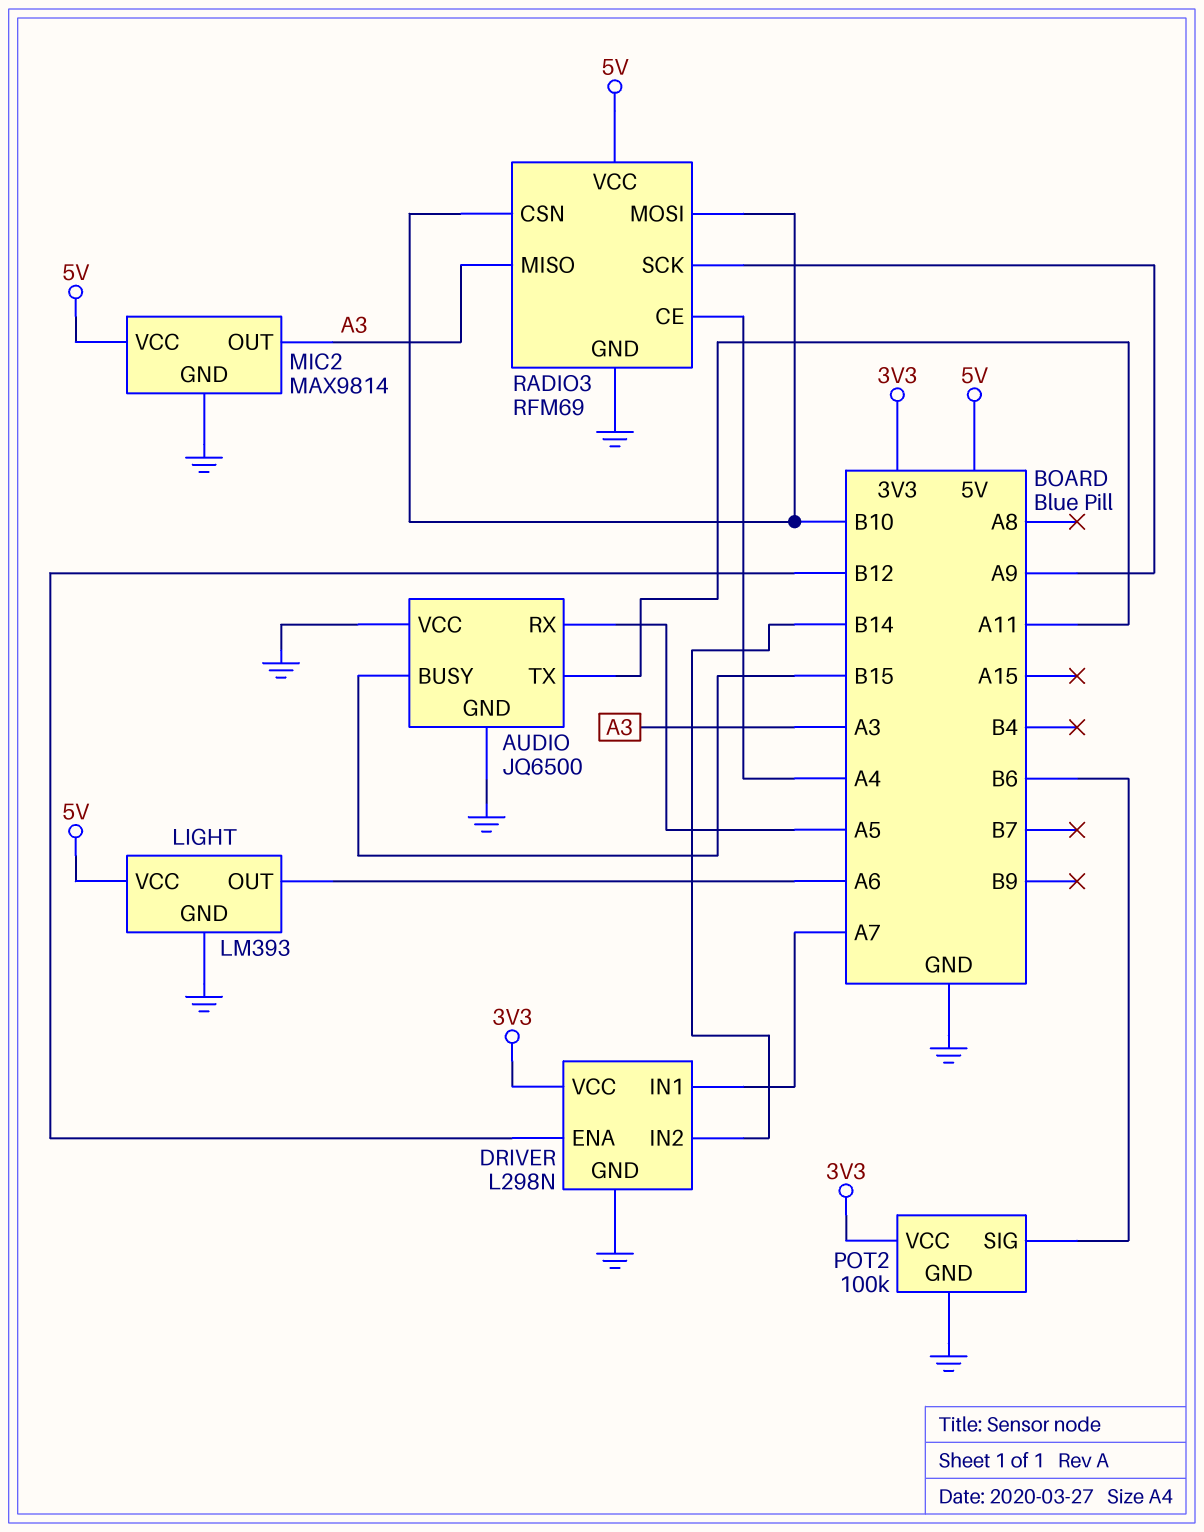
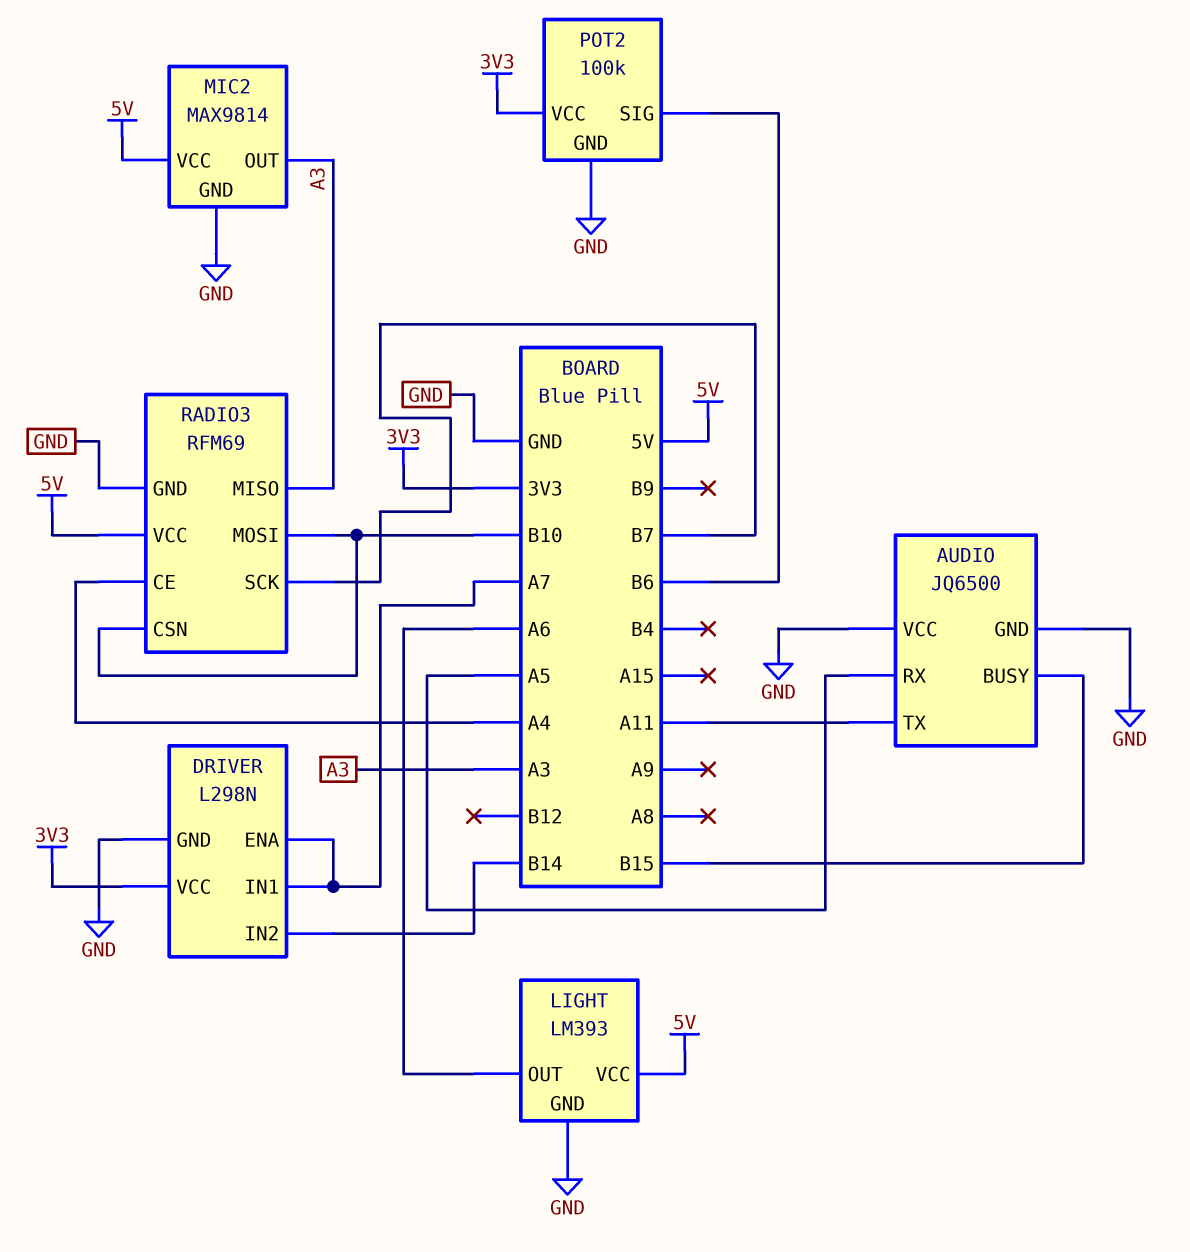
DRIVER pin ENA: B12 -> A7
RADIO3 pin SCK: A9 -> B7

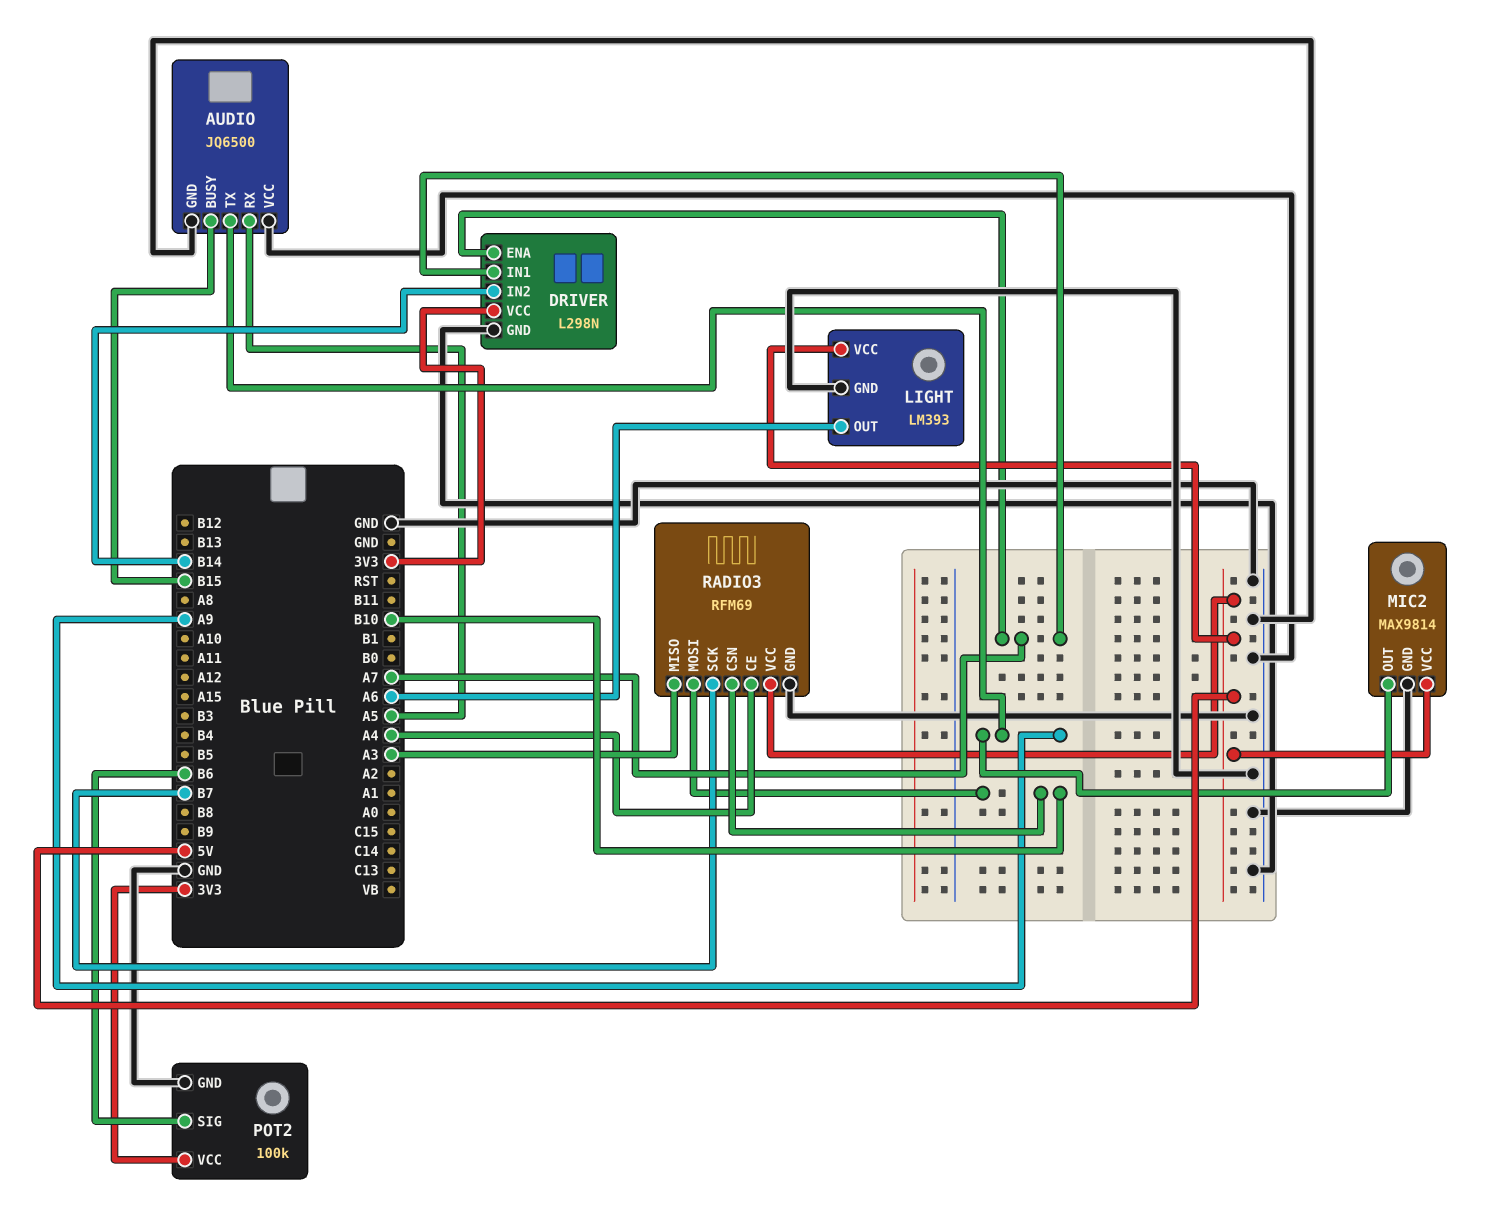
AUDIO pin TX: A11 -> A9
MIC2 pin OUT: A3 -> A9

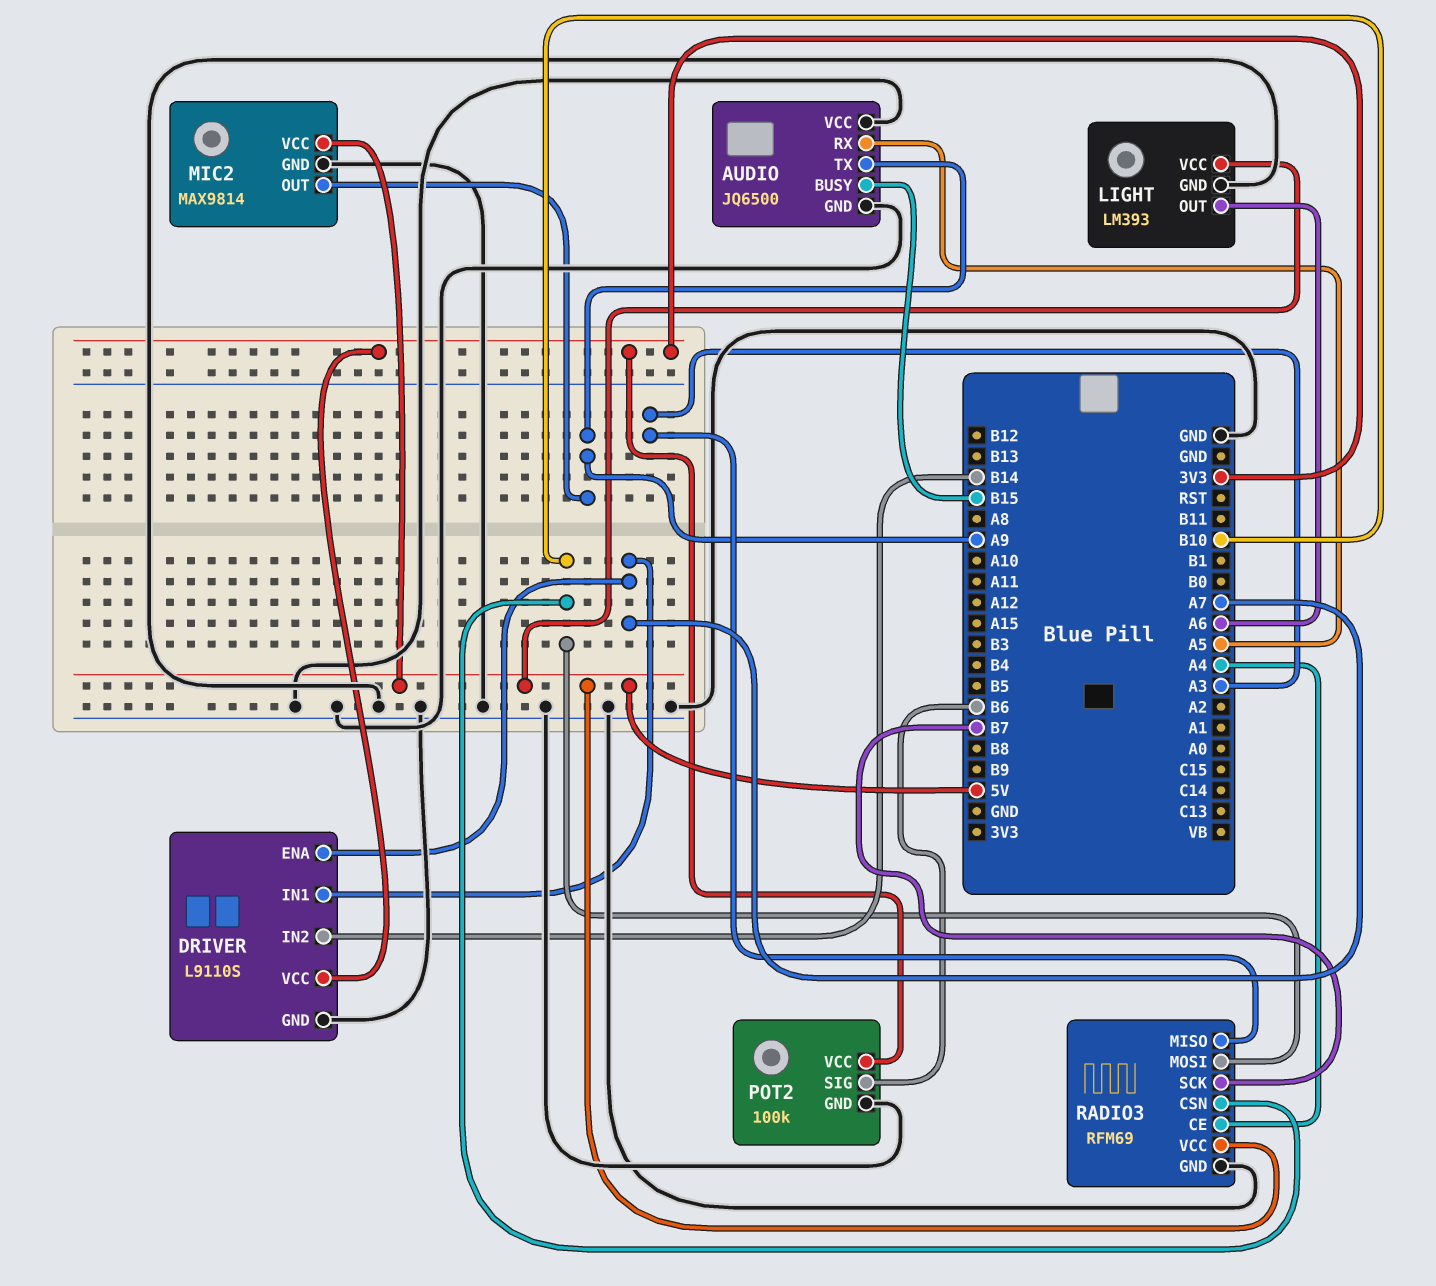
DRIVER: L298N -> L9110S

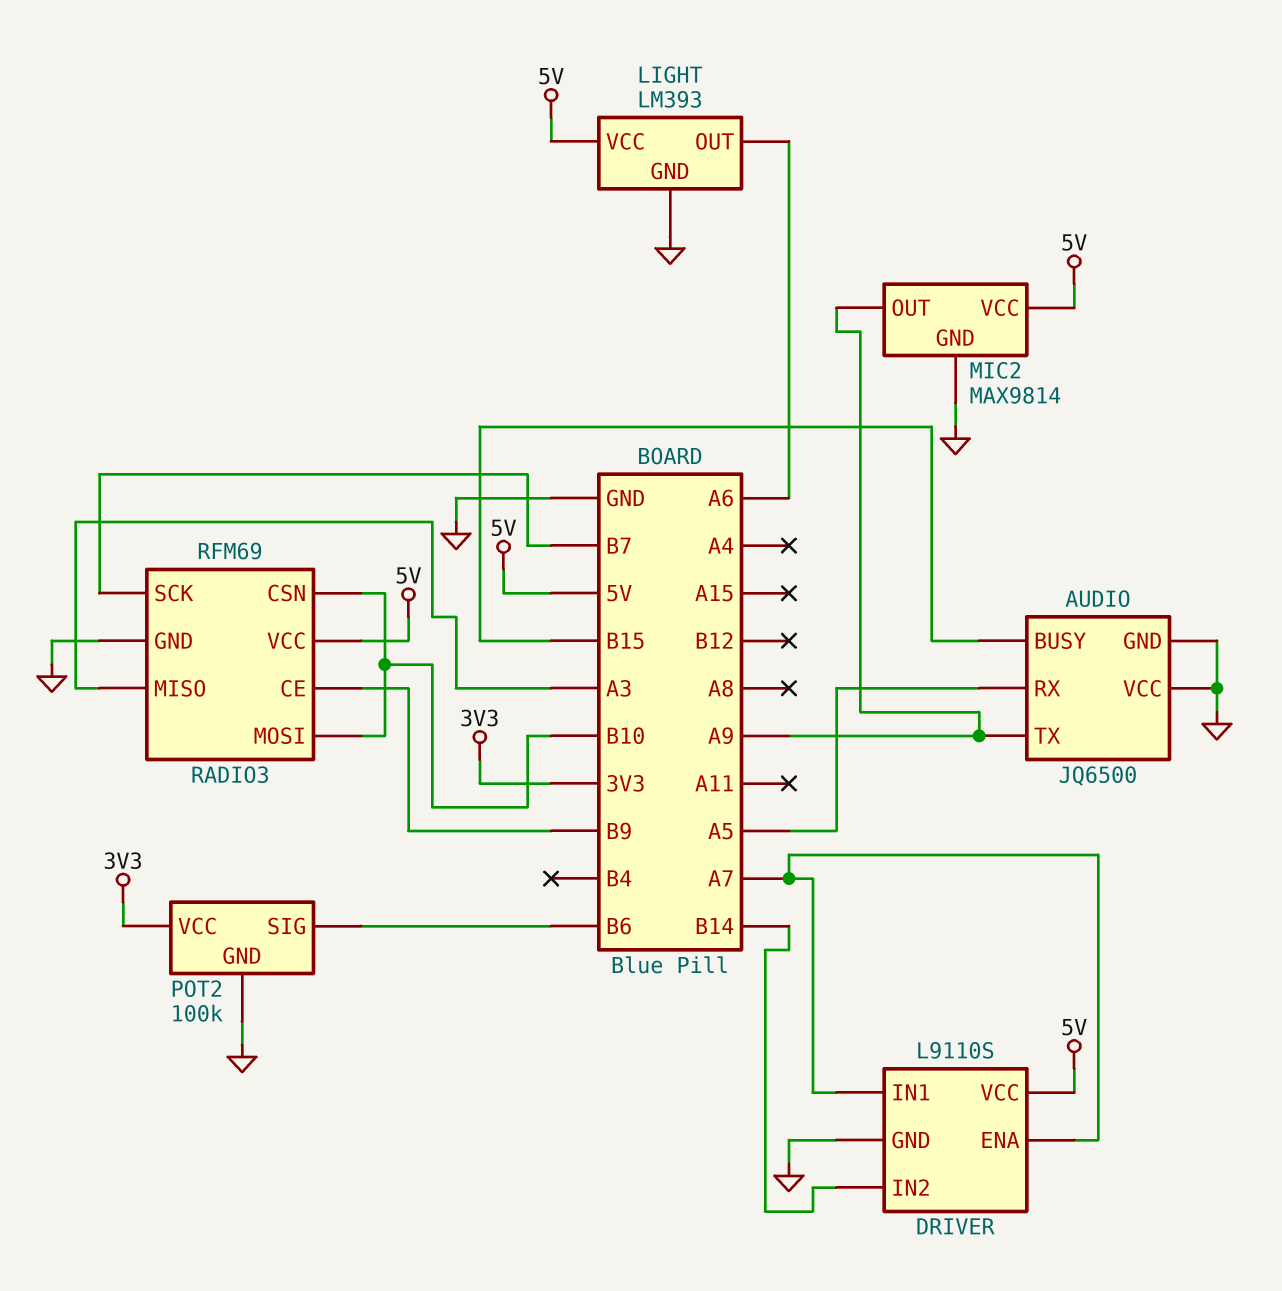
DRIVER pin VCC: 3V3 -> 5V
RADIO3 pin CE: A4 -> B9

